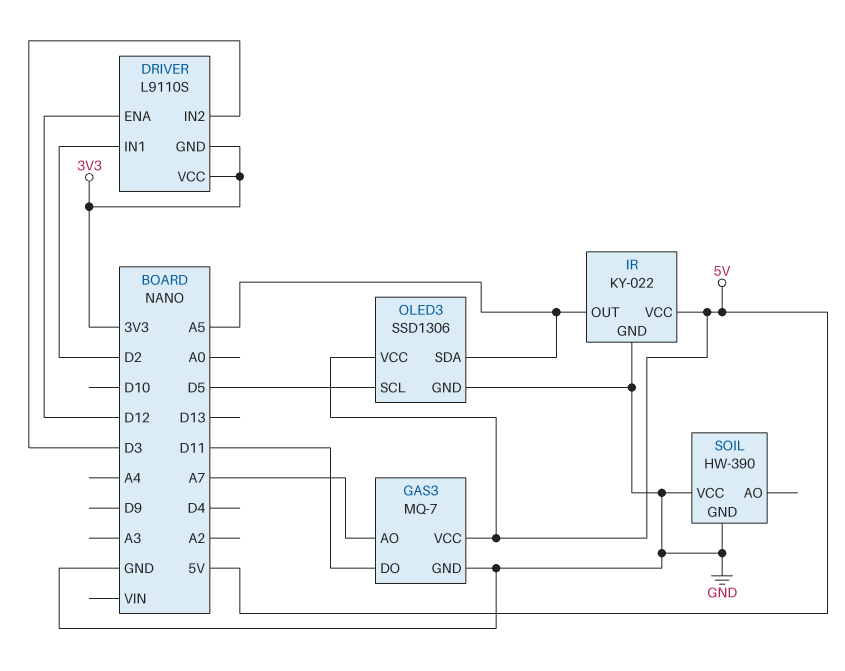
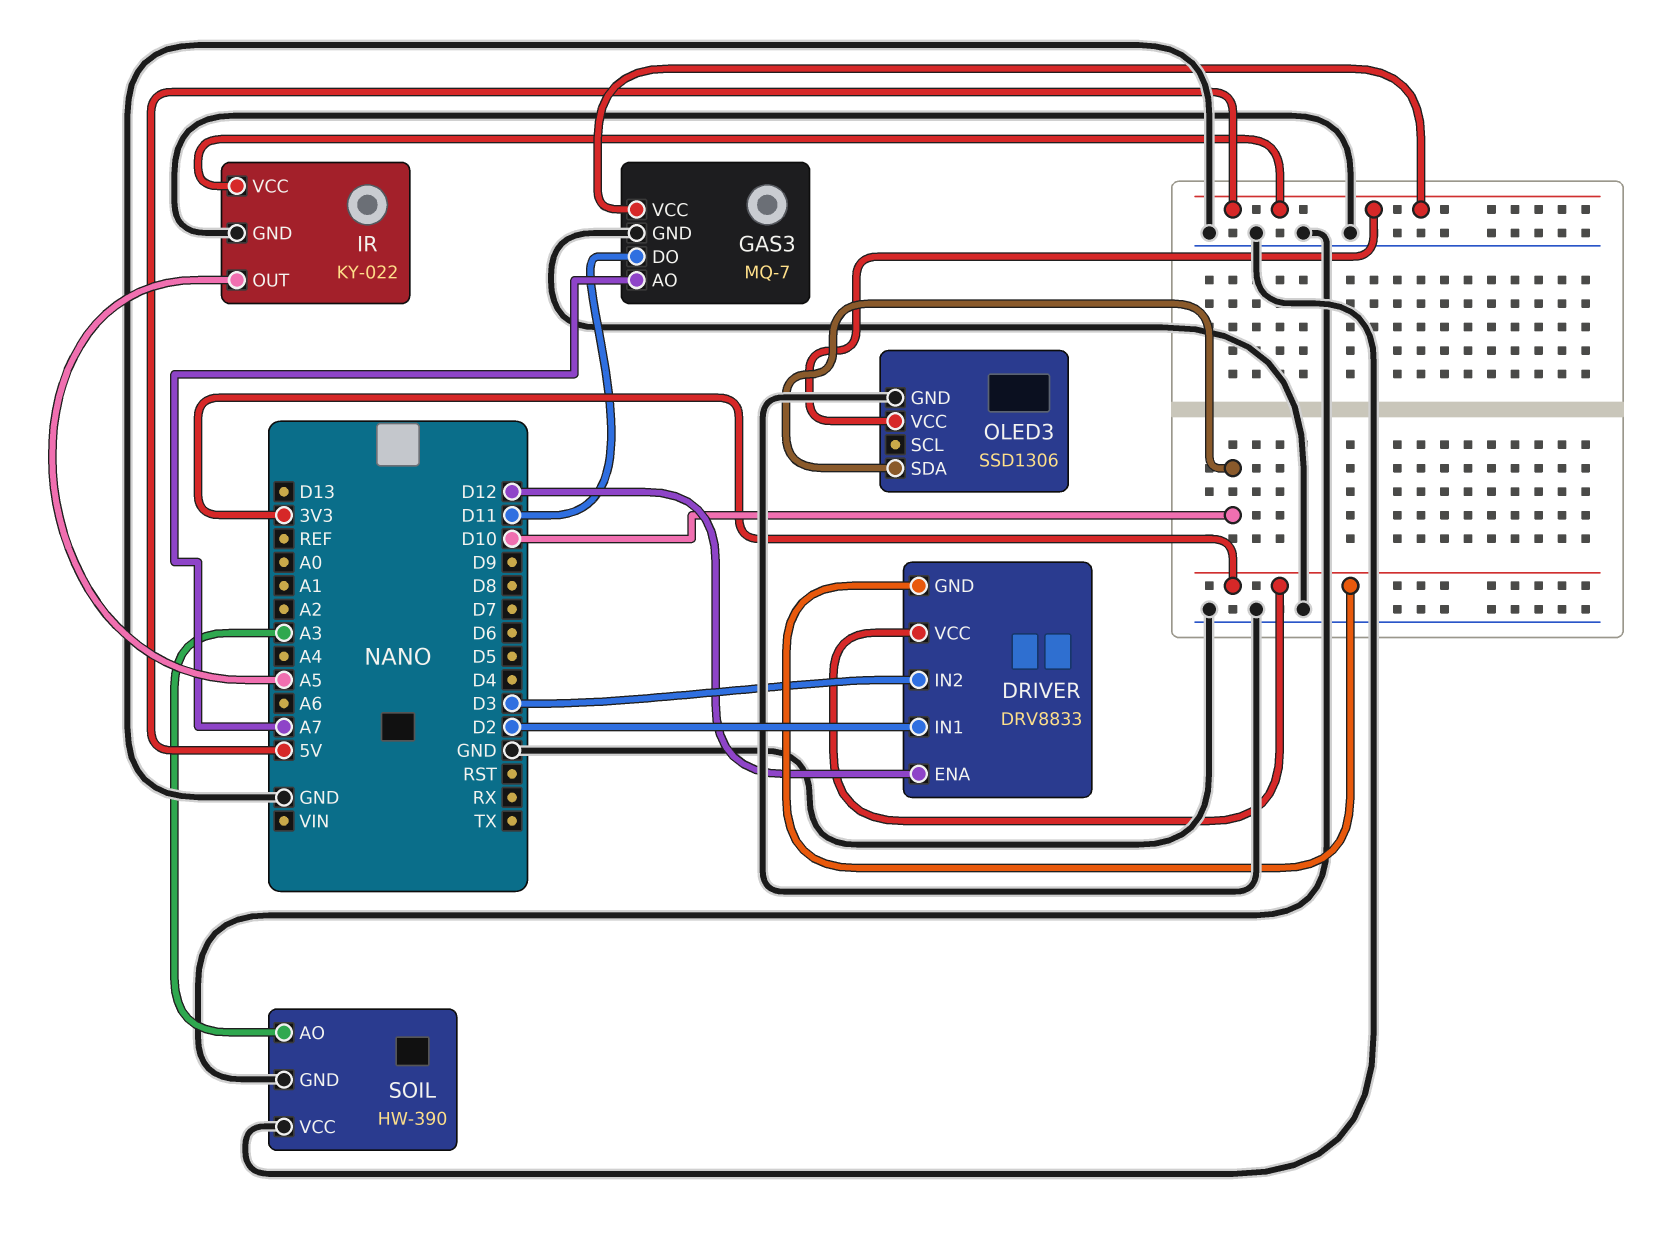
DRIVER: L9110S -> DRV8833
OLED3 pin SCL: D5 -> none
OLED3 pin SDA: A5 -> D10
SOIL pin AO: none -> A3

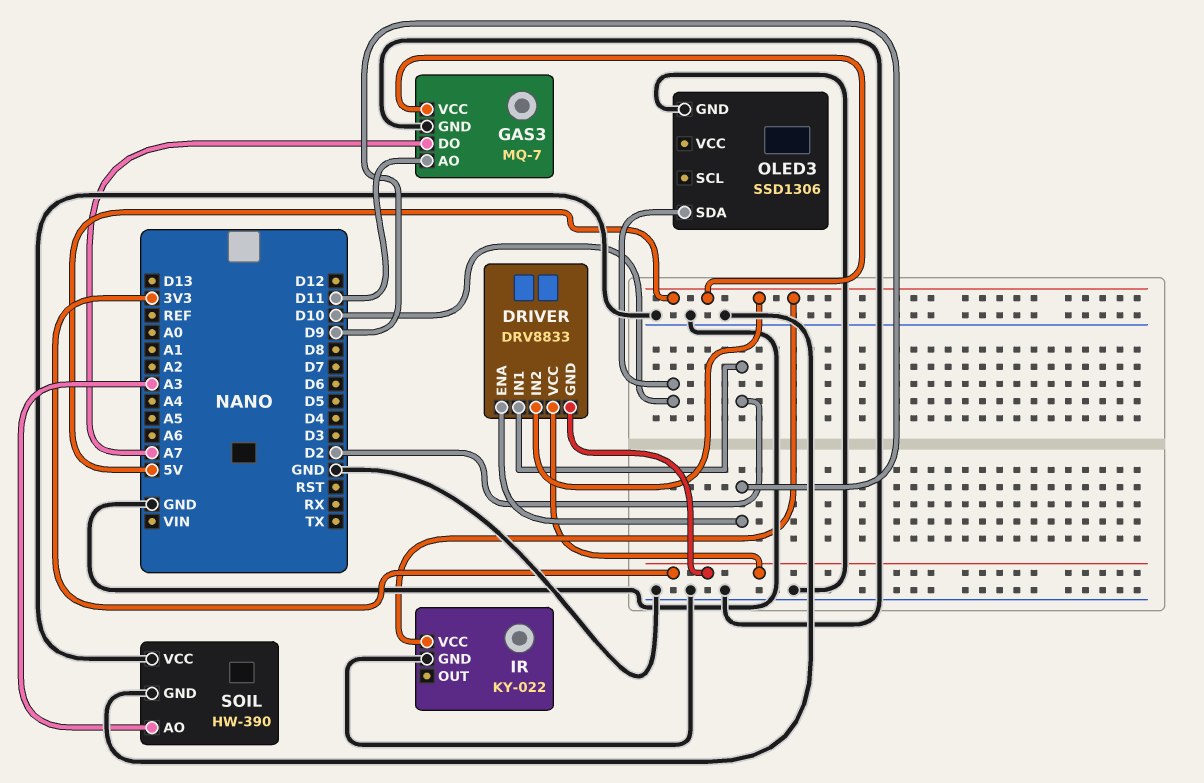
DRIVER pin ENA: D12 -> D9
DRIVER pin IN2: D3 -> 5V
GAS3 pin AO: A7 -> D11
GAS3 pin DO: D11 -> A7
IR pin OUT: A5 -> none
OLED3 pin VCC: 5V -> none

